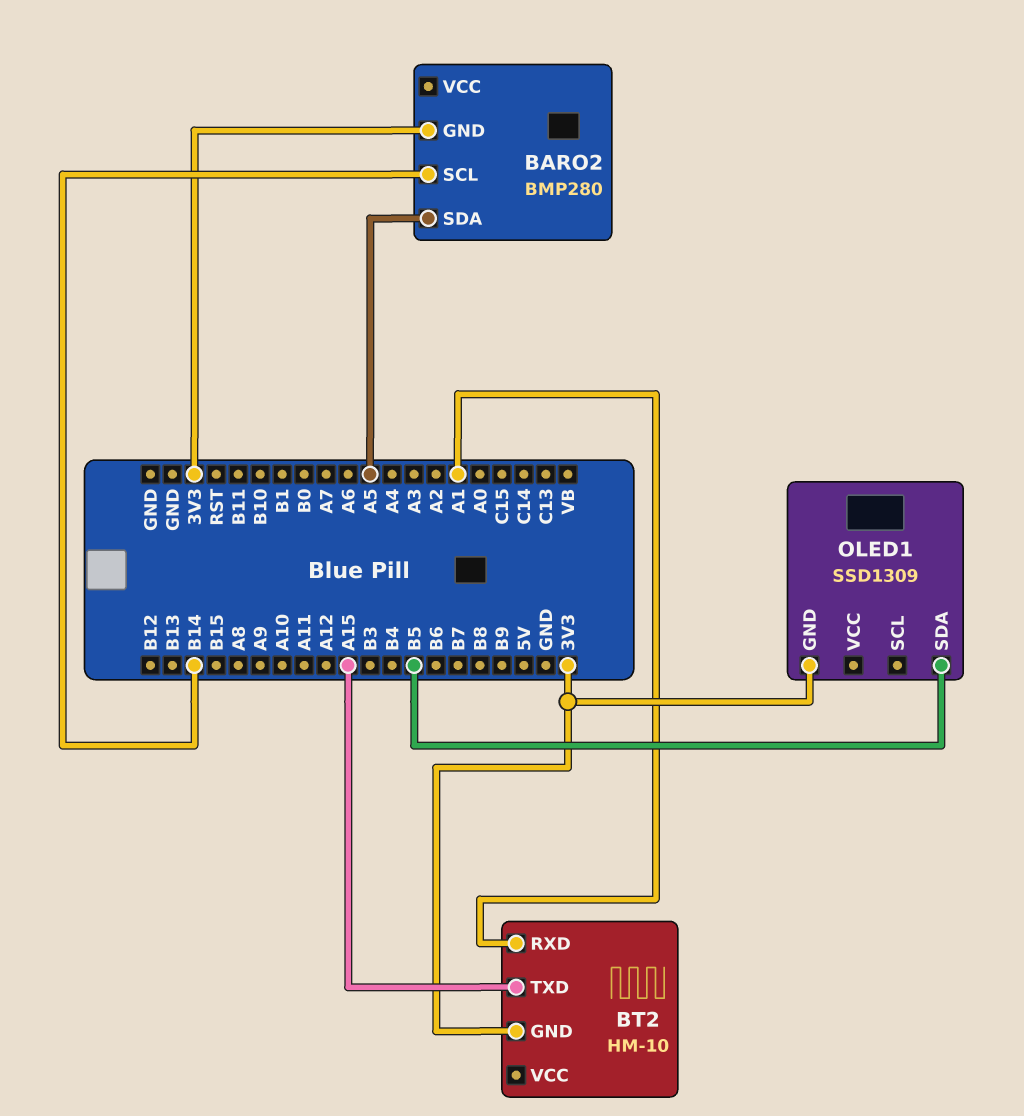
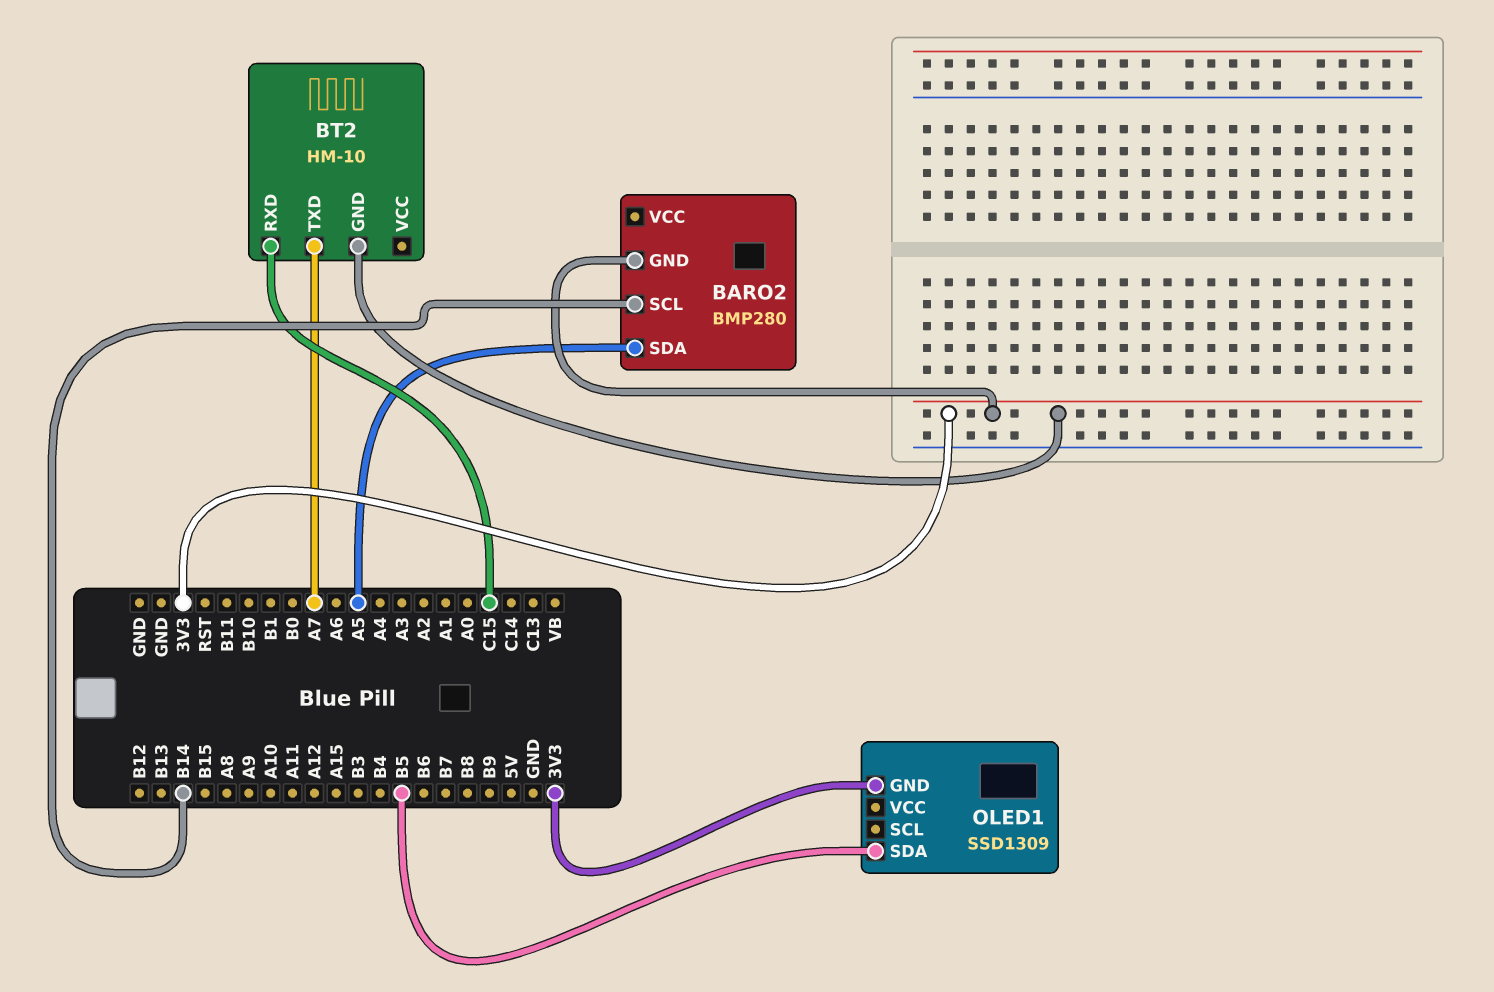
BT2 pin RXD: A1 -> C15
BT2 pin TXD: A15 -> A7

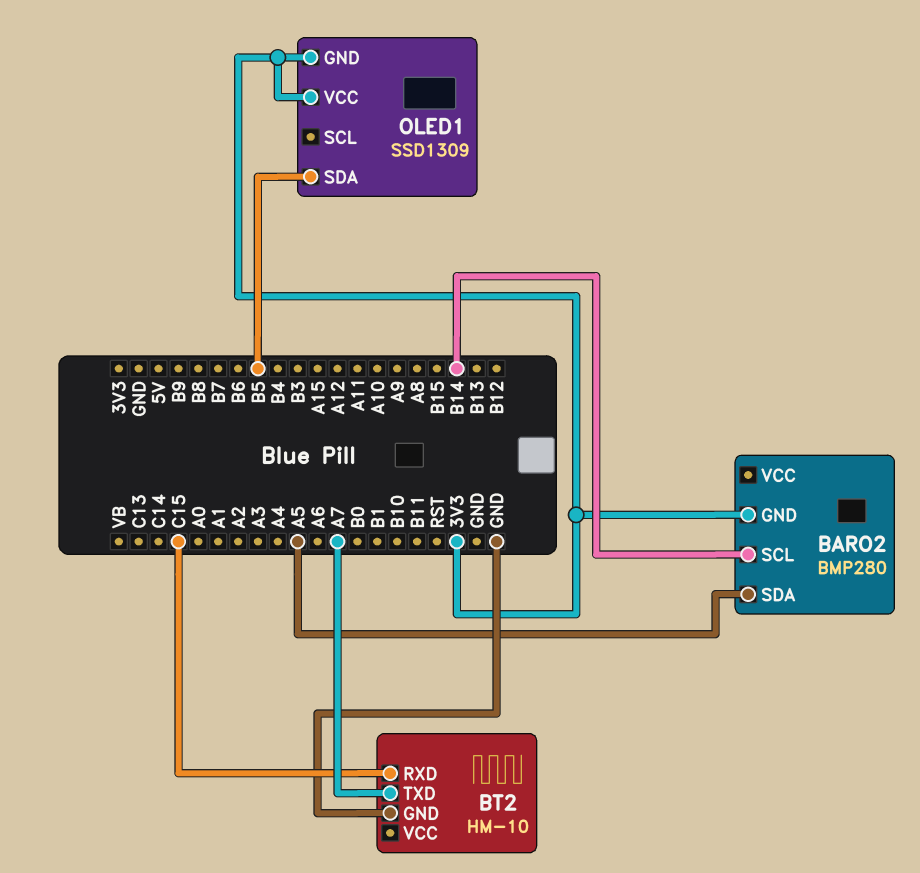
BT2 pin GND: 3V3 -> GND
OLED1 pin VCC: none -> 3V3

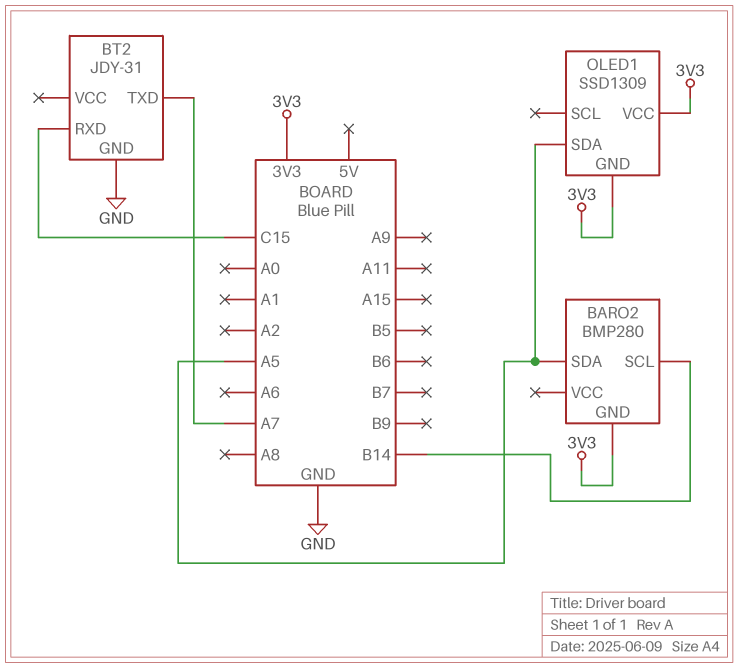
BT2: HM-10 -> JDY-31
OLED1 pin SDA: B5 -> A5

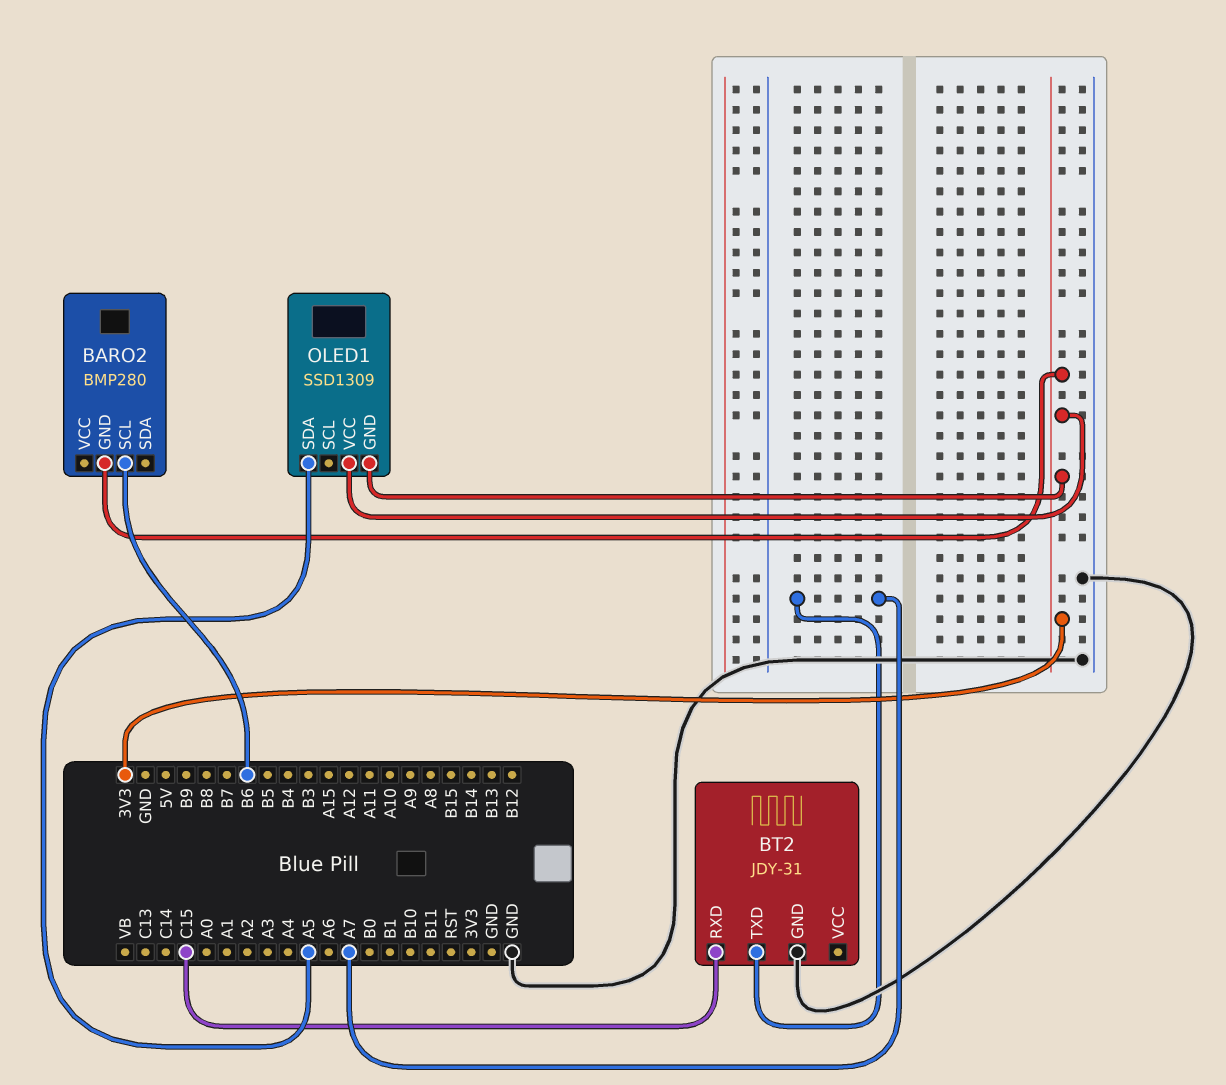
BARO2 pin SCL: B14 -> B6
BARO2 pin SDA: A5 -> none

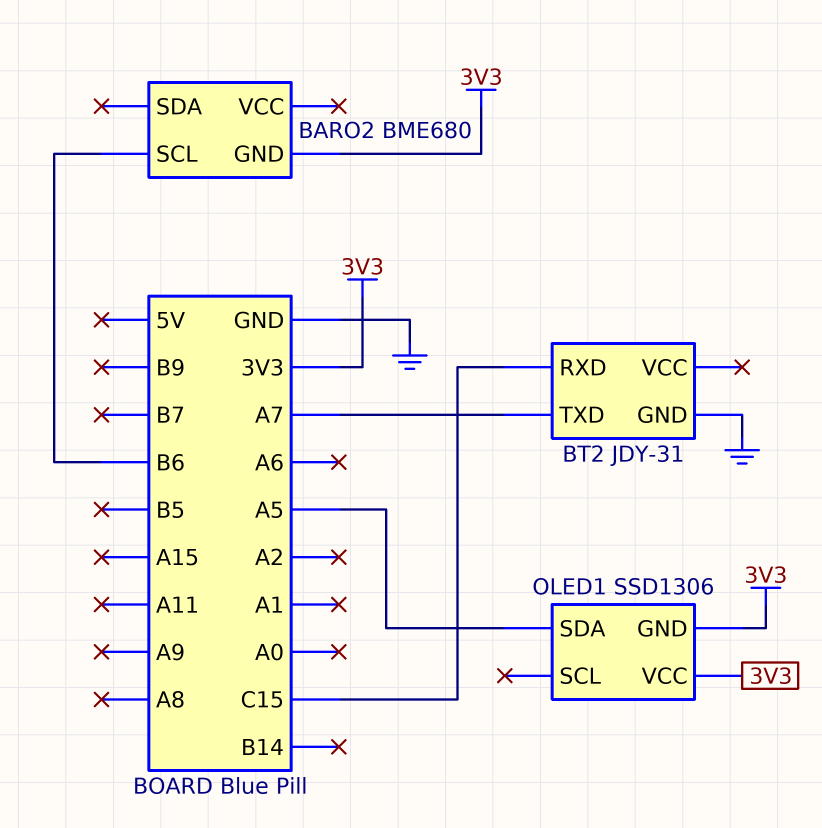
BARO2: BMP280 -> BME680
OLED1: SSD1309 -> SSD1306

